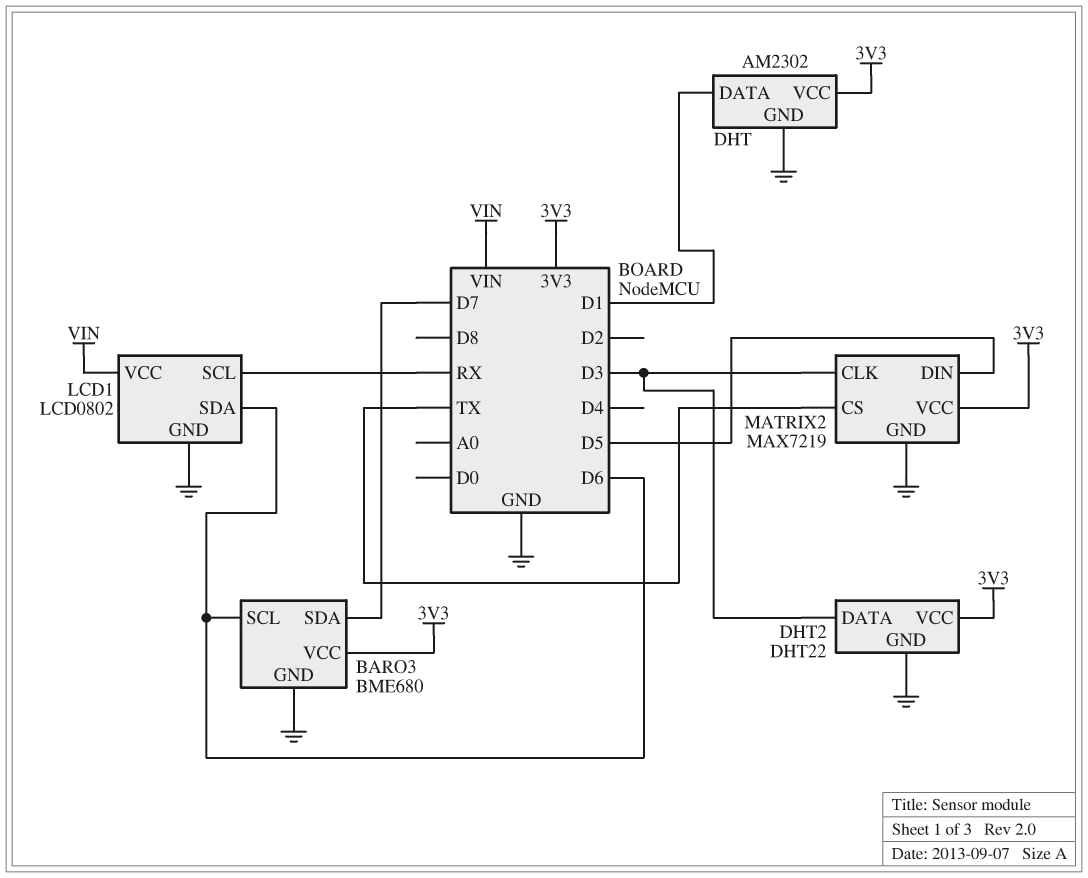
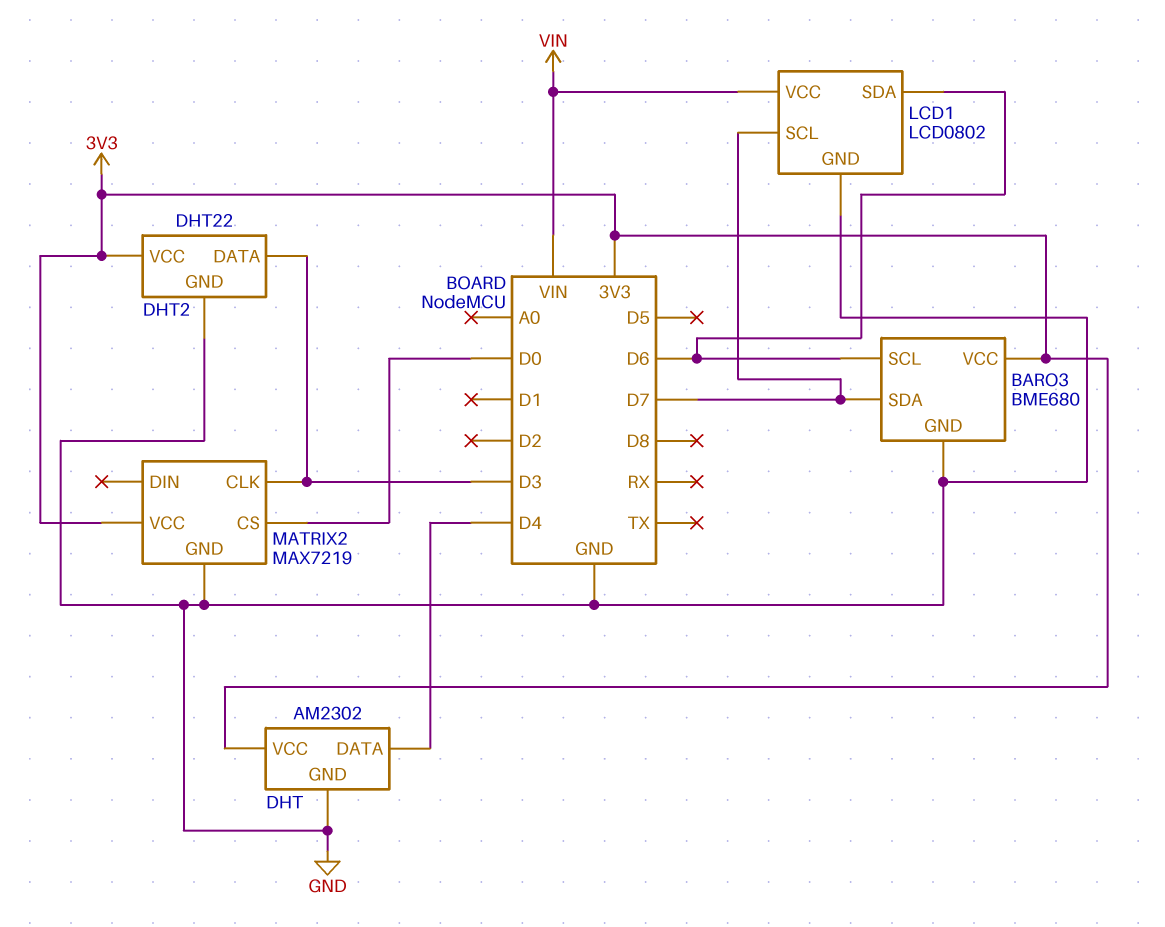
DHT pin DATA: D1 -> D4
LCD1 pin SCL: RX -> D7
MATRIX2 pin CS: TX -> D0
MATRIX2 pin DIN: D5 -> none

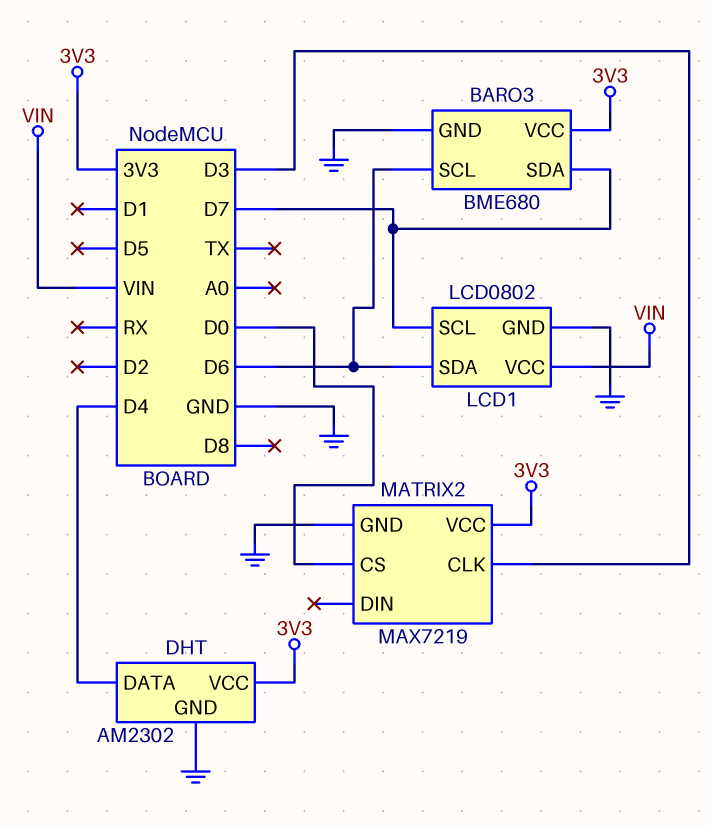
DHT2: DHT22 -> none
DHT2 pin DATA: D3 -> none
DHT2 pin GND: GND -> none
DHT2 pin VCC: 3V3 -> none

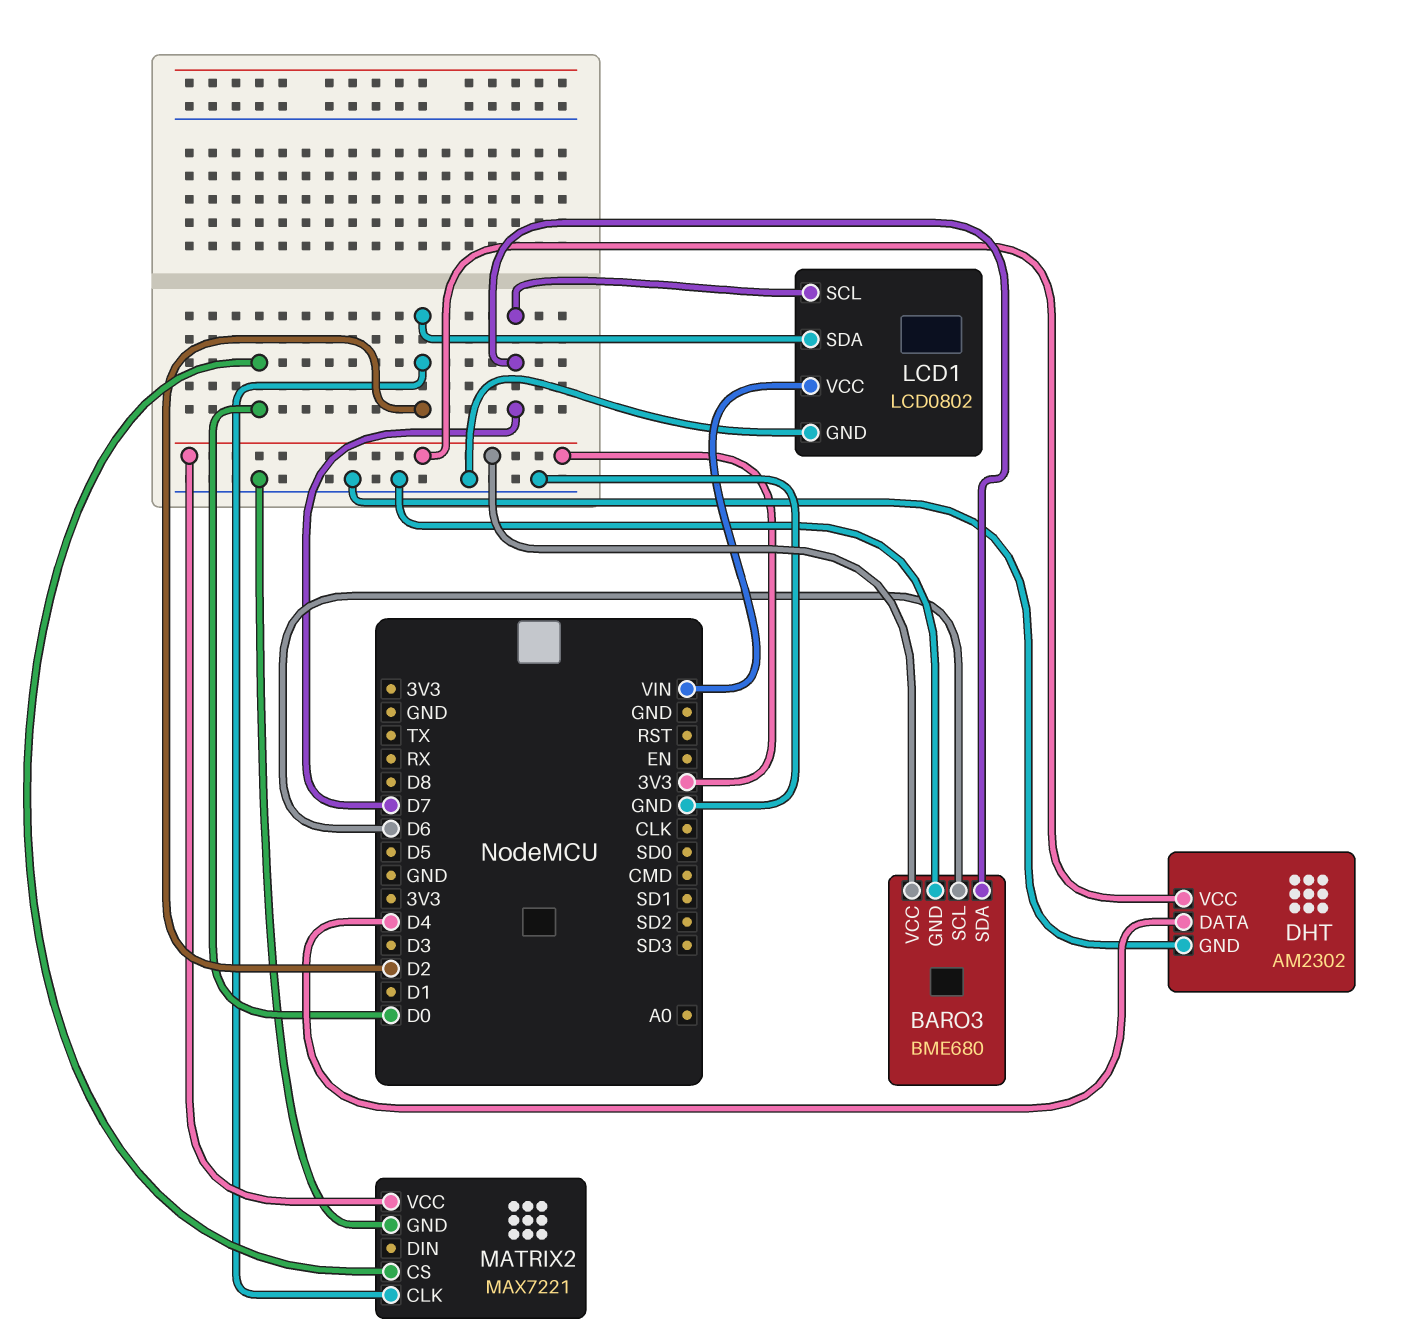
LCD1 pin SDA: D6 -> D2
MATRIX2: MAX7219 -> MAX7221
MATRIX2 pin CLK: D3 -> D2

